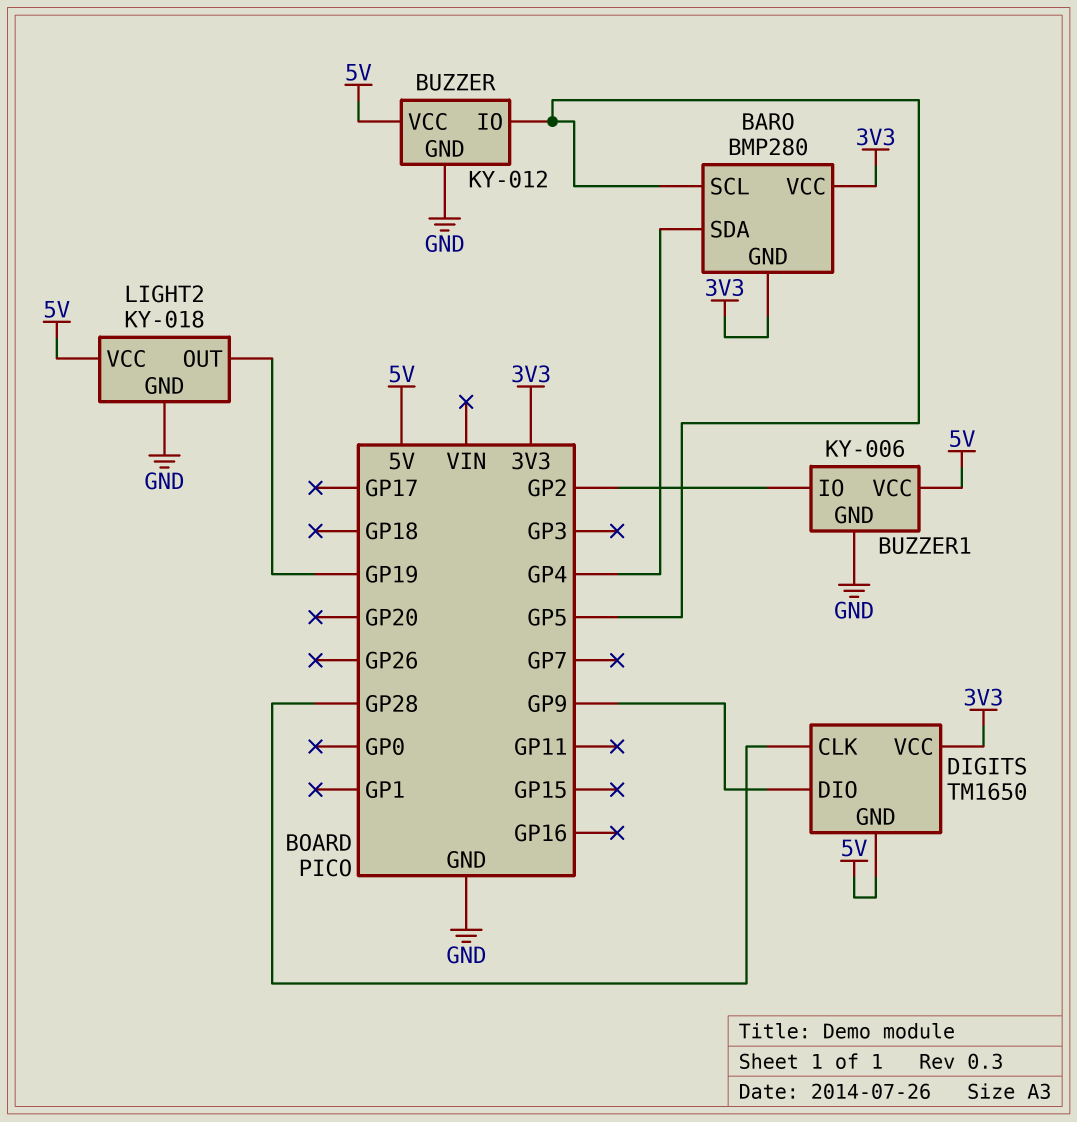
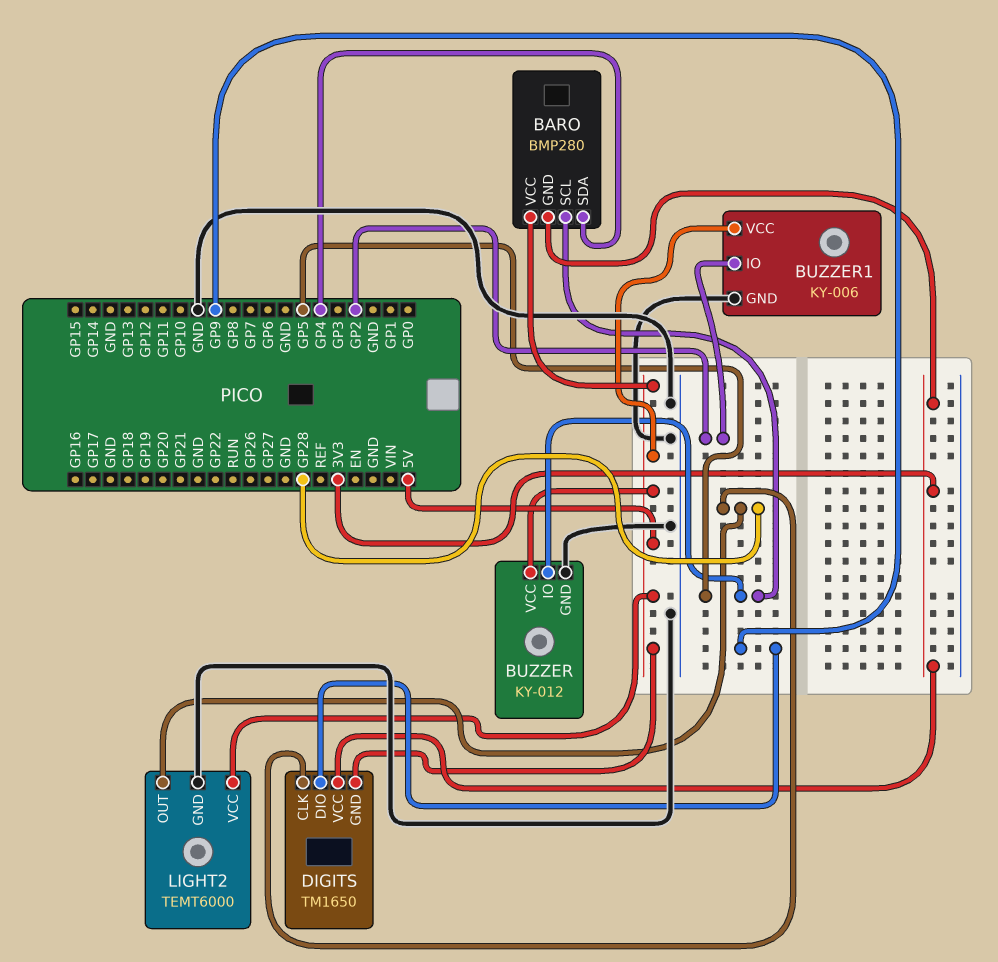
BARO pin VCC: 3V3 -> 5V
LIGHT2: KY-018 -> TEMT6000
LIGHT2 pin OUT: GP19 -> GP28

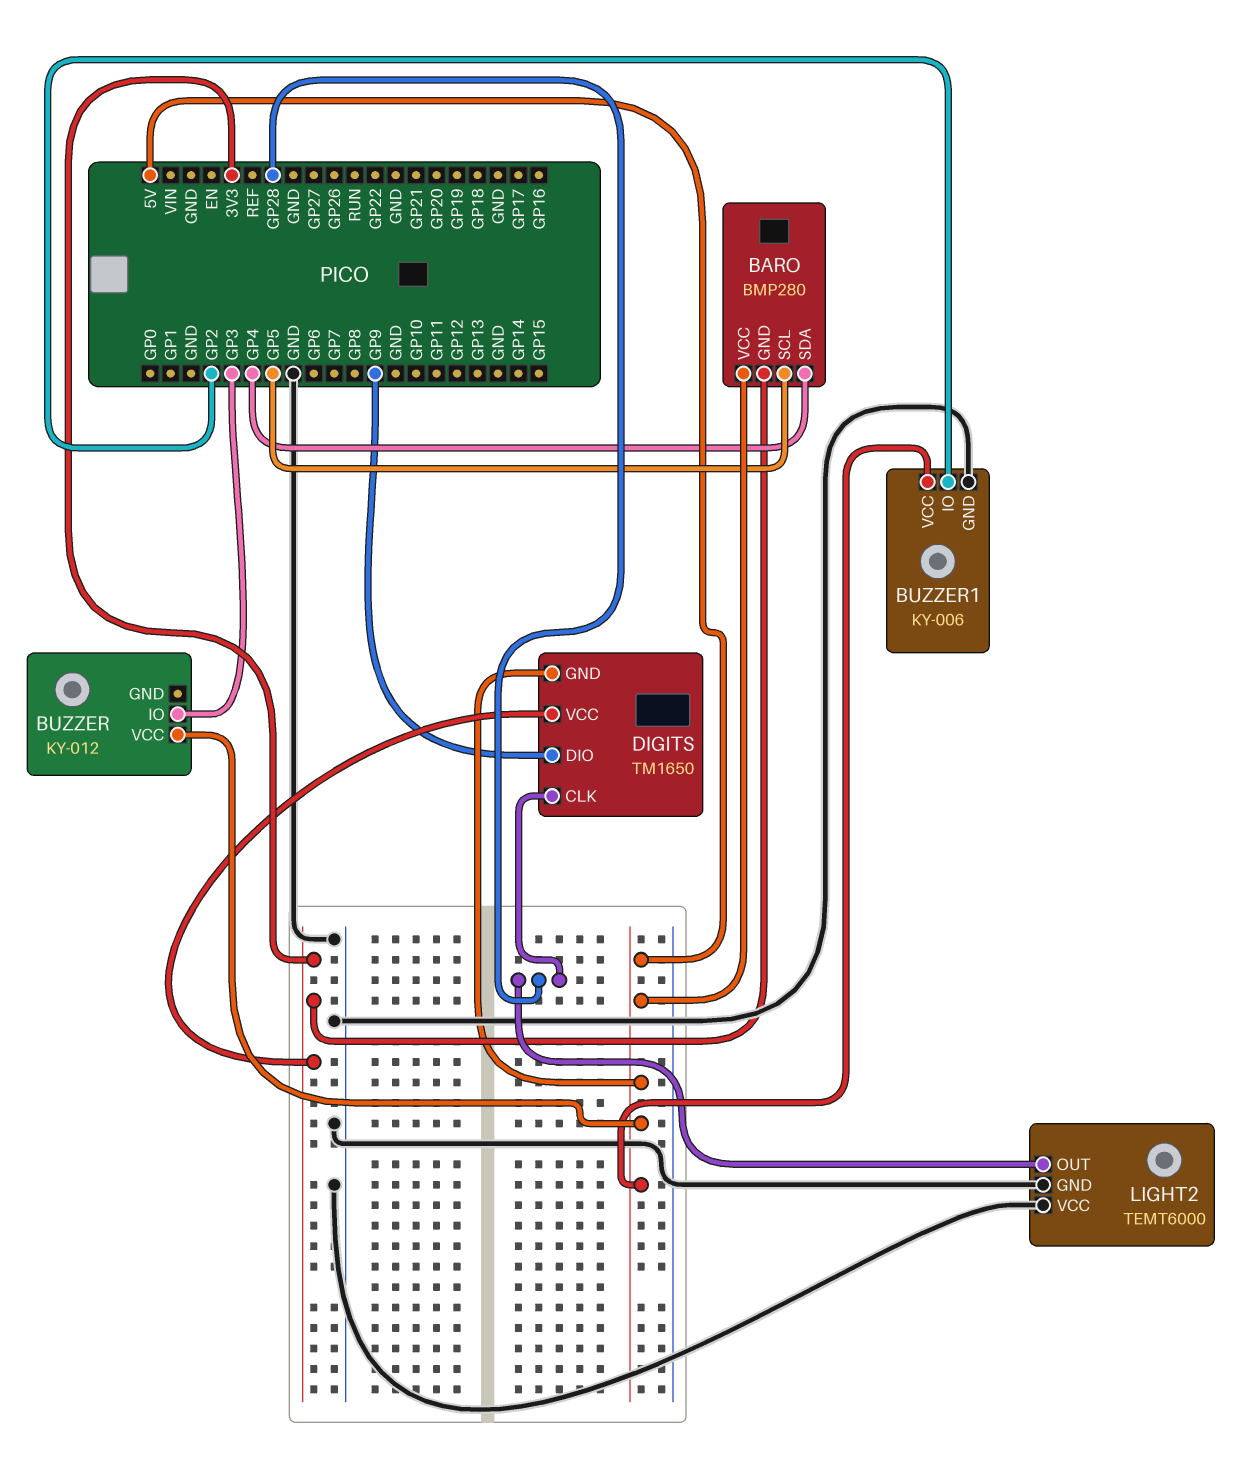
BUZZER pin GND: GND -> none
BUZZER pin IO: GP5 -> GP3
LIGHT2 pin VCC: 5V -> GND

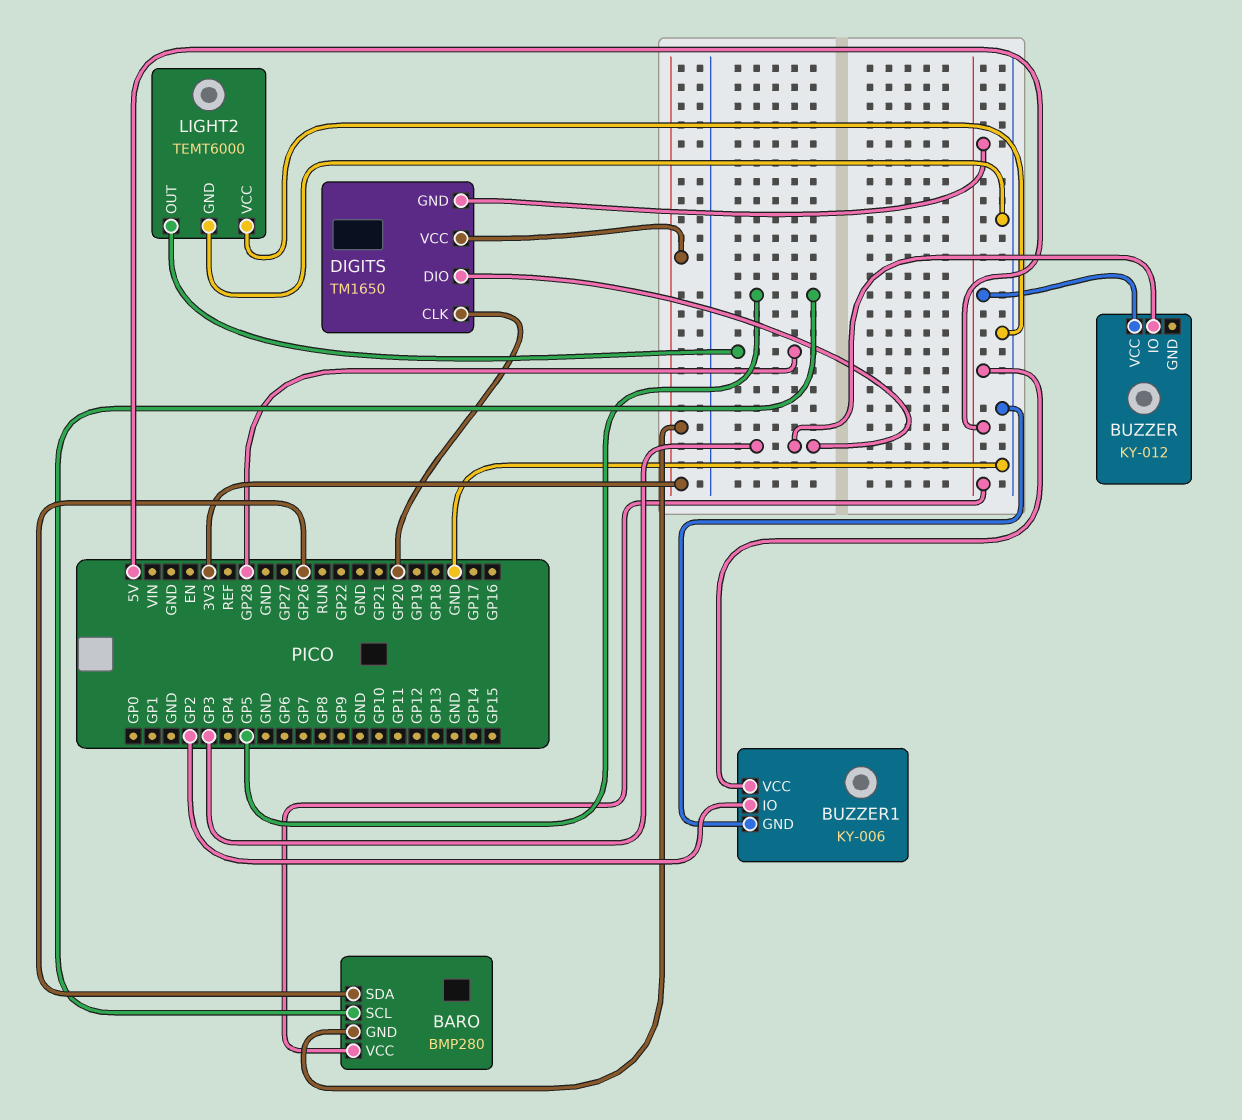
BARO pin SDA: GP4 -> GP26
DIGITS pin CLK: GP28 -> GP20
DIGITS pin DIO: GP9 -> GP3

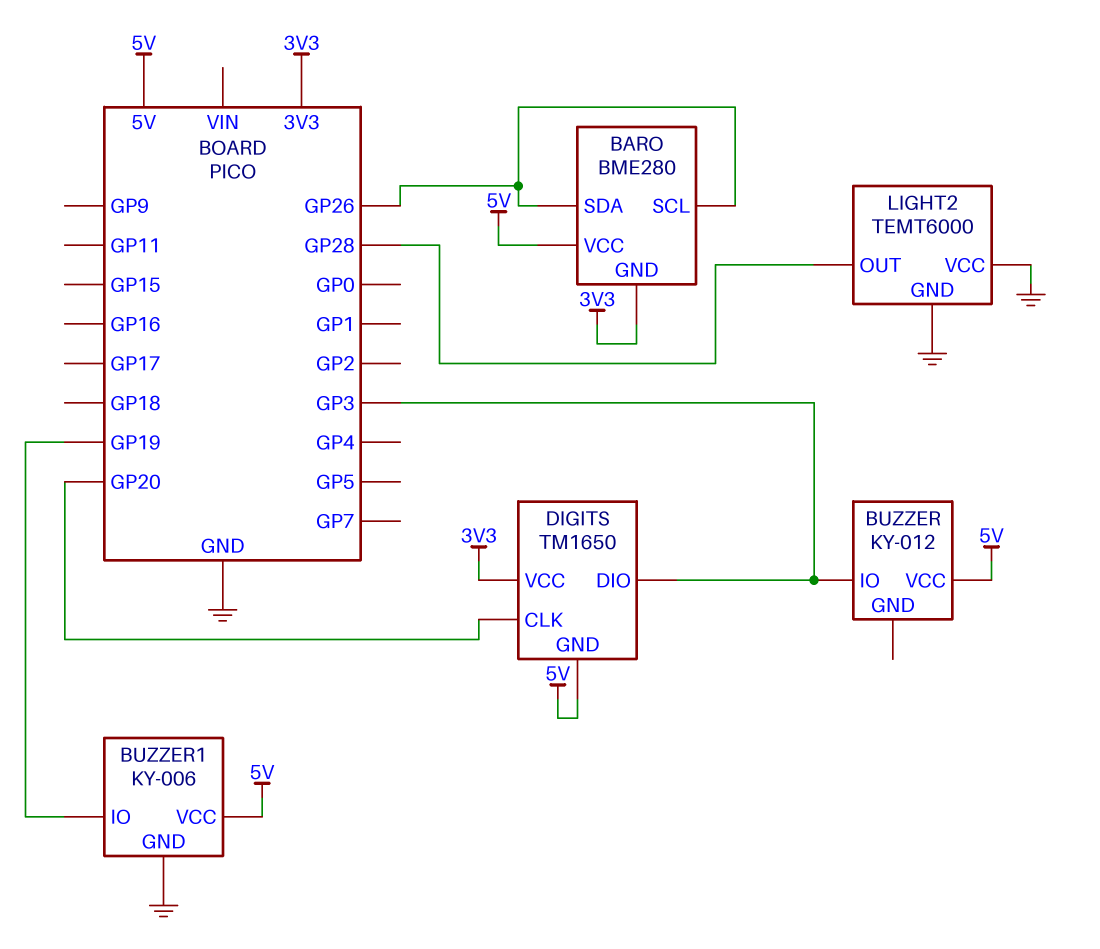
BARO: BMP280 -> BME280
BARO pin SCL: GP5 -> GP26
BUZZER1 pin IO: GP2 -> GP19

